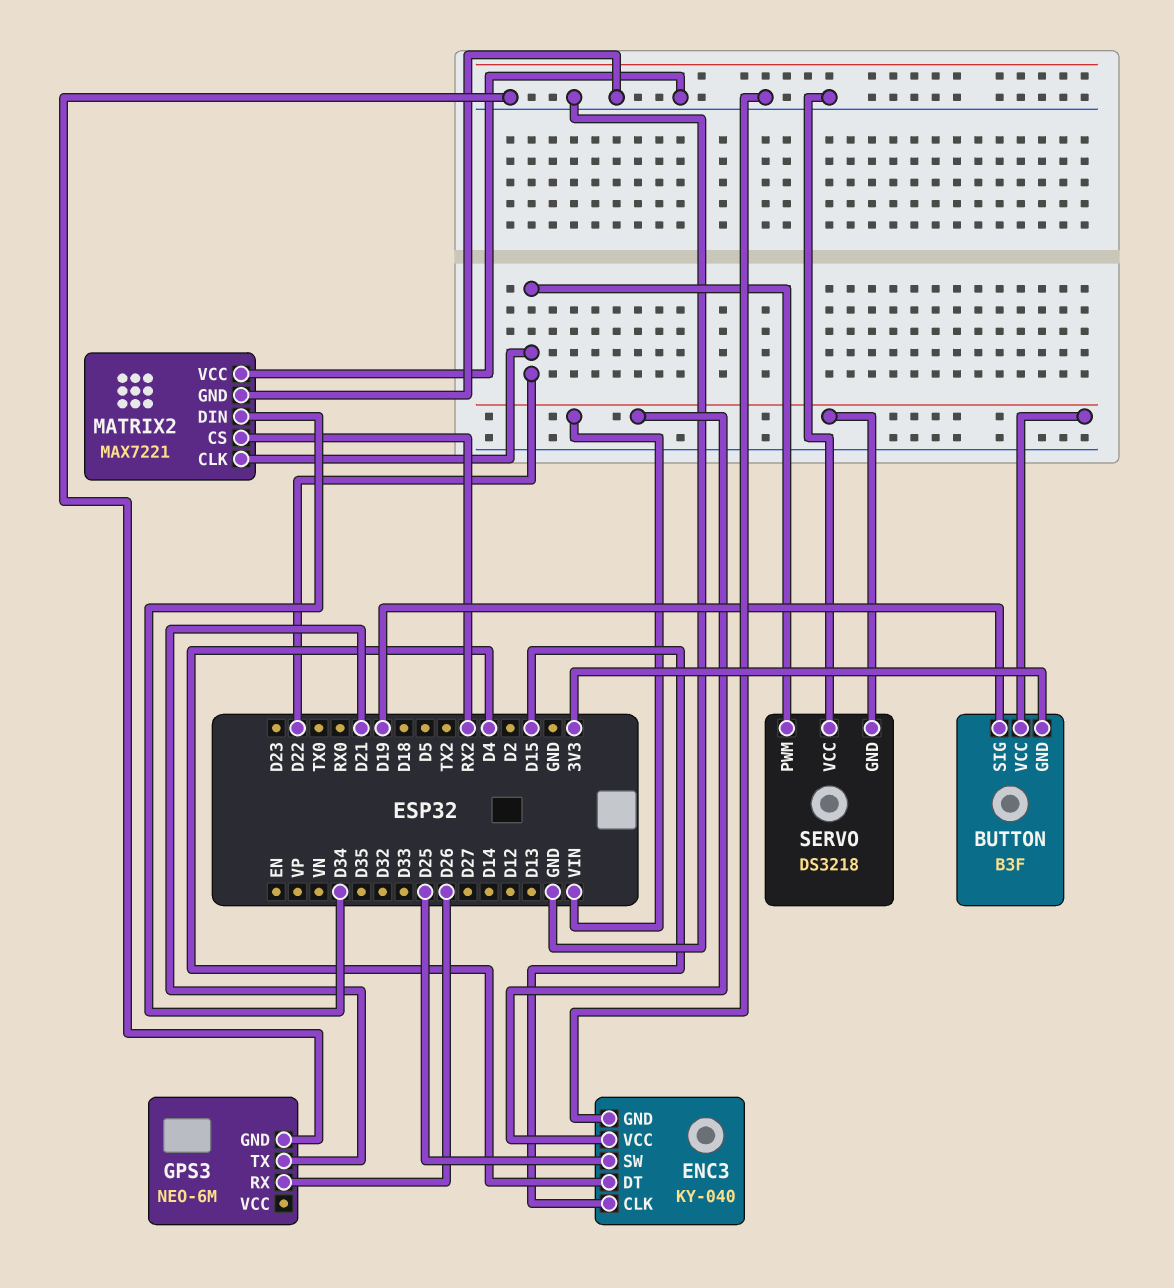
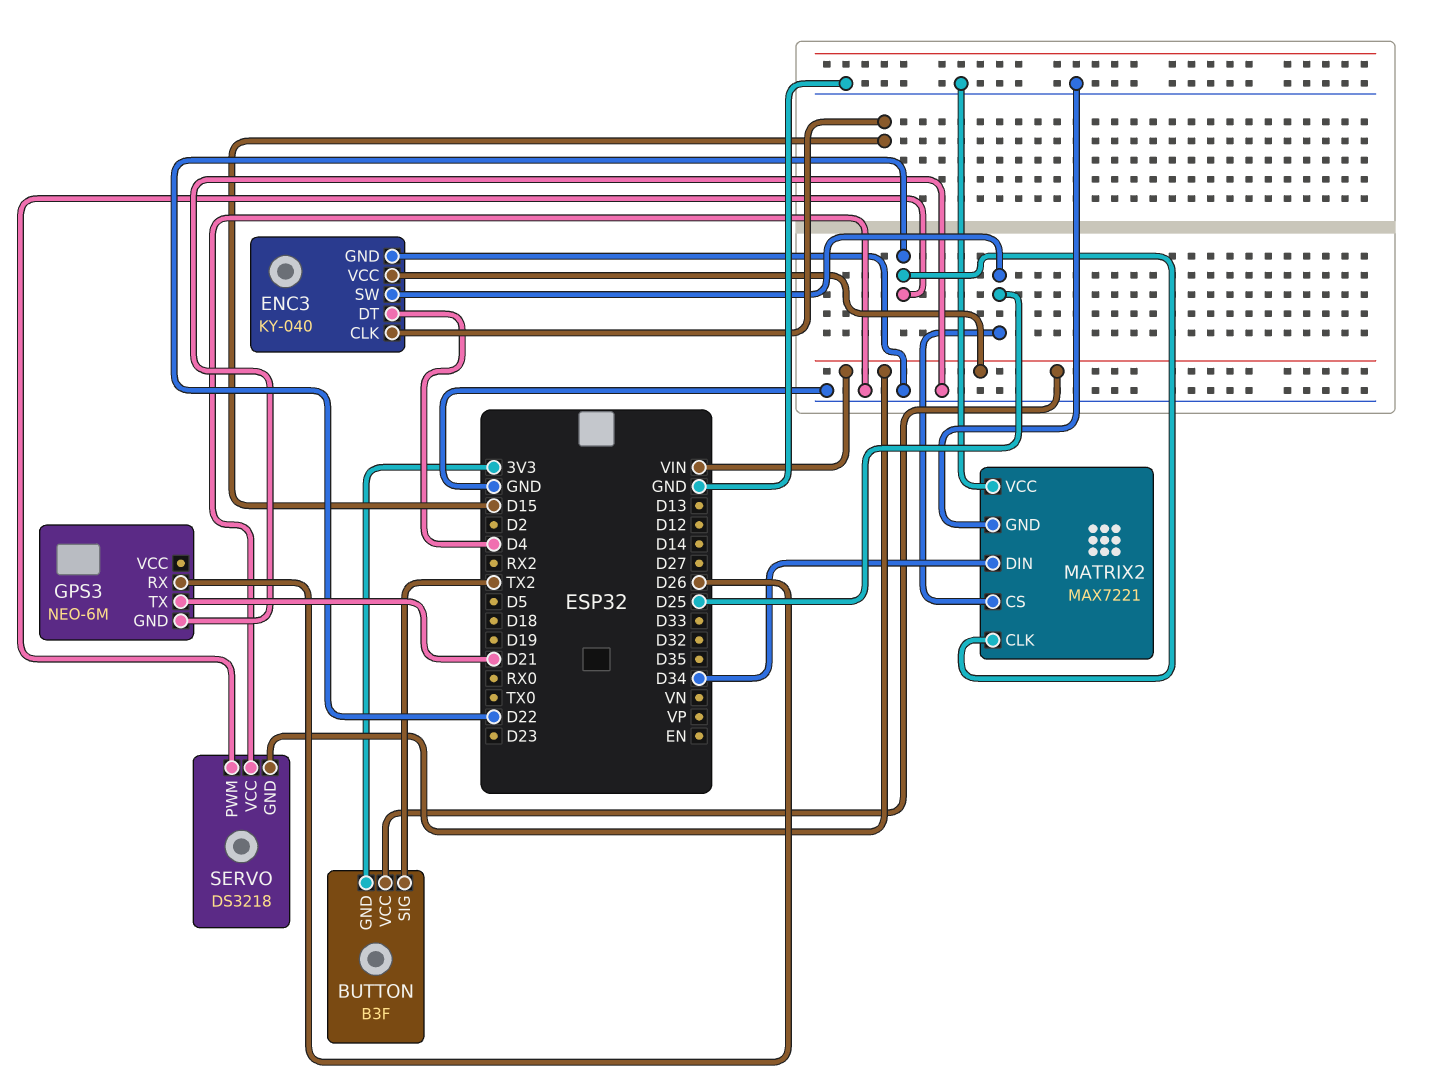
BUTTON pin SIG: D19 -> TX2
MATRIX2 pin CS: RX2 -> D25

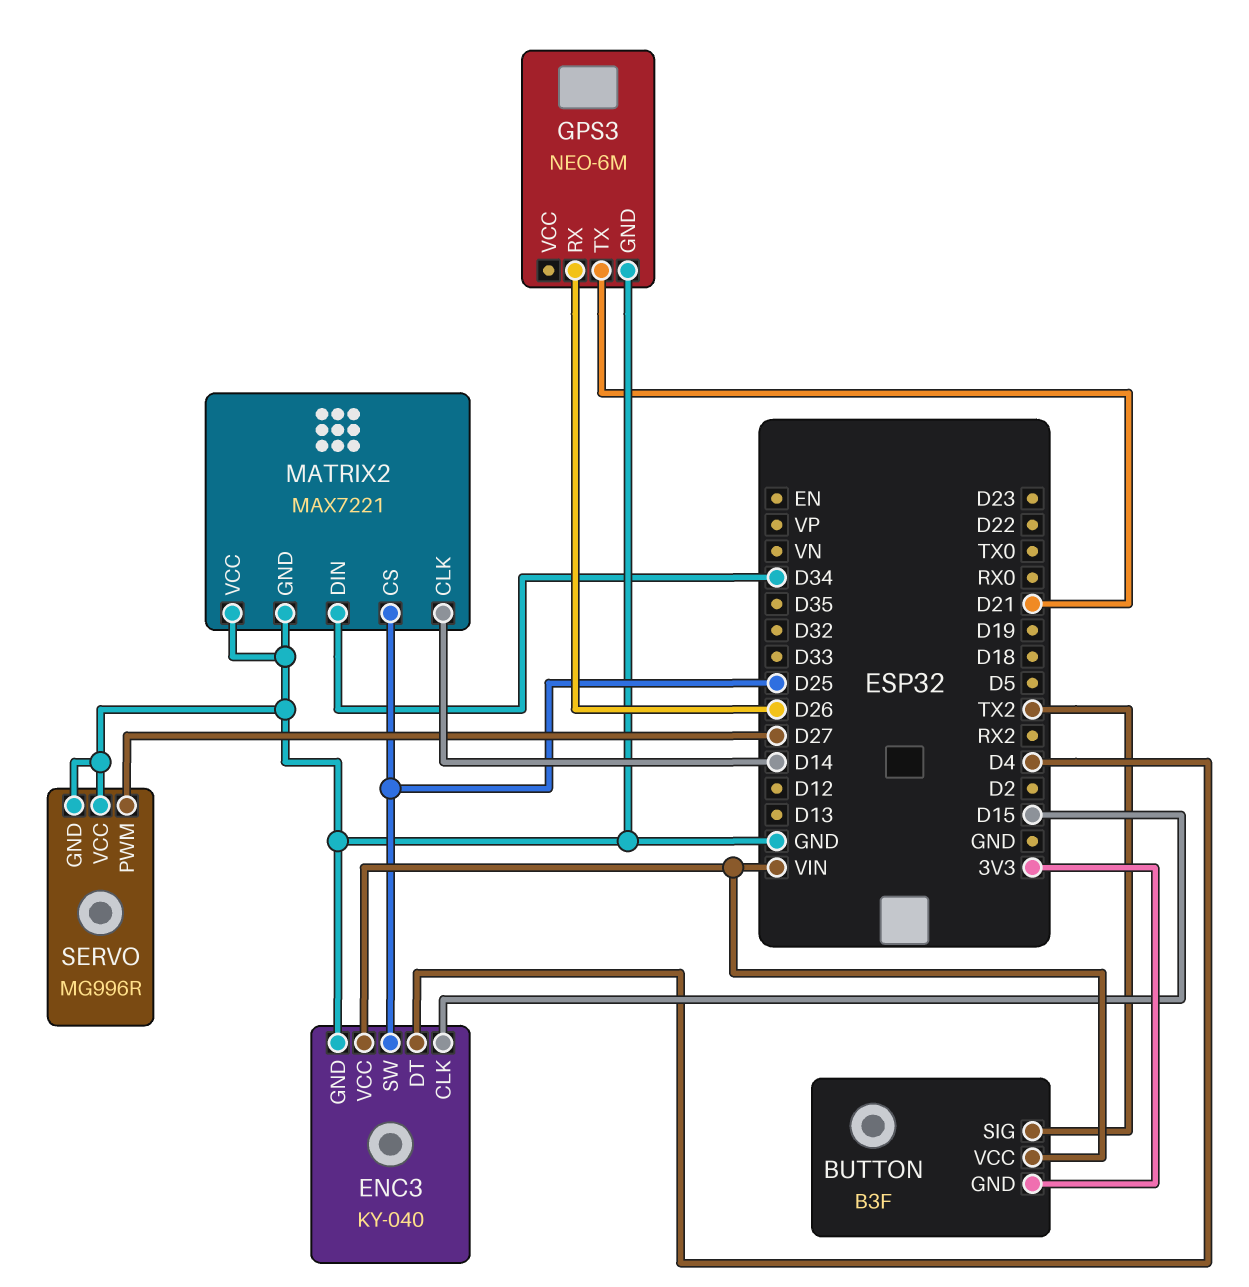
MATRIX2 pin CLK: D22 -> D14
SERVO: DS3218 -> MG996R
SERVO pin GND: VIN -> GND
SERVO pin PWM: D22 -> D27

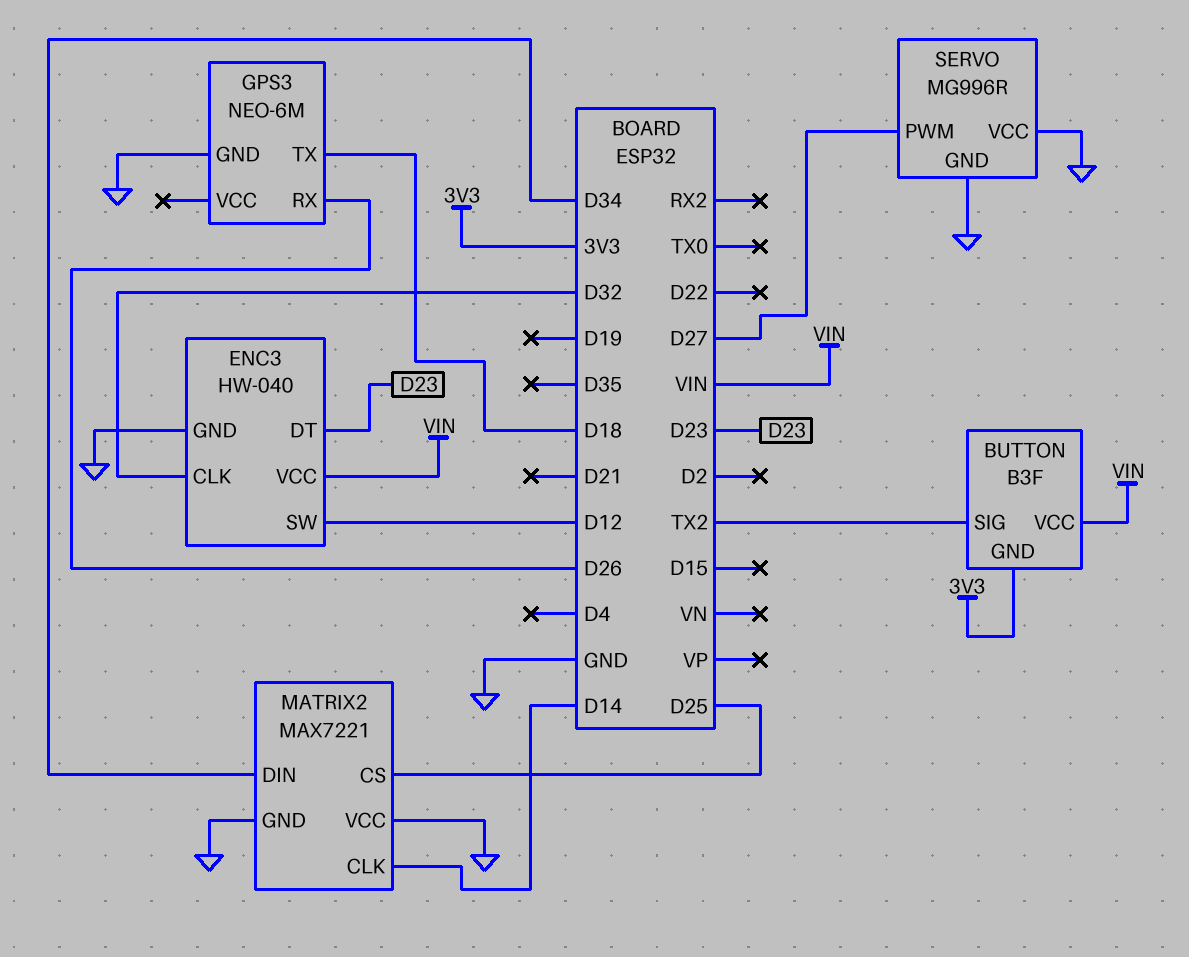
ENC3: KY-040 -> HW-040
ENC3 pin CLK: D15 -> D32
ENC3 pin DT: D4 -> D23
ENC3 pin SW: D25 -> D12
GPS3 pin TX: D21 -> D18

